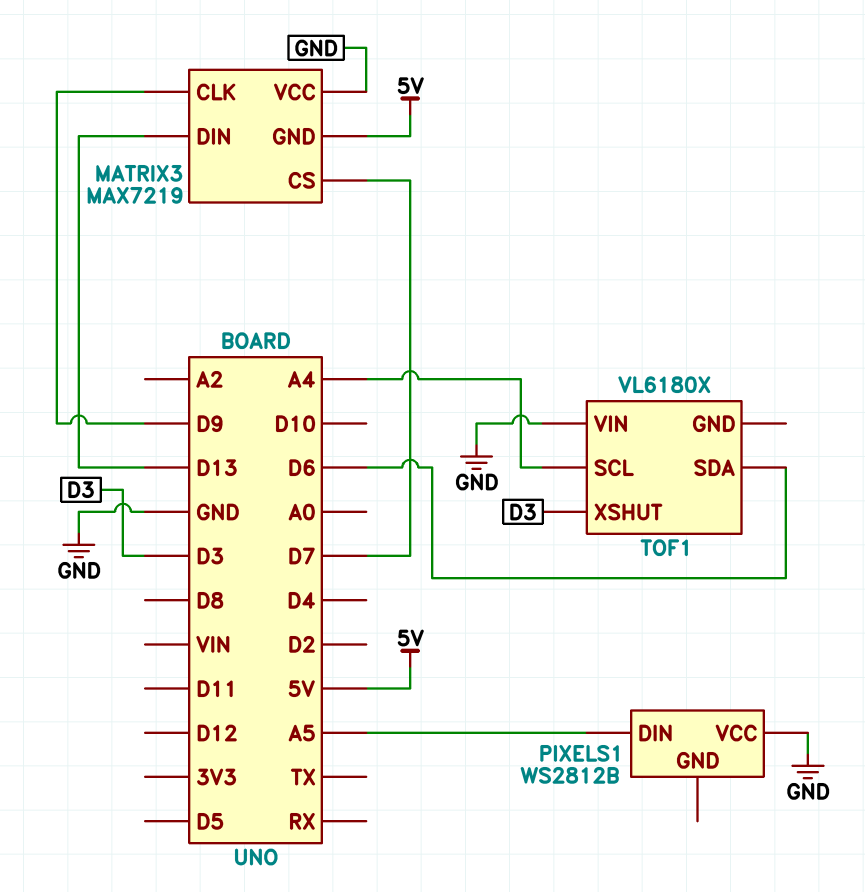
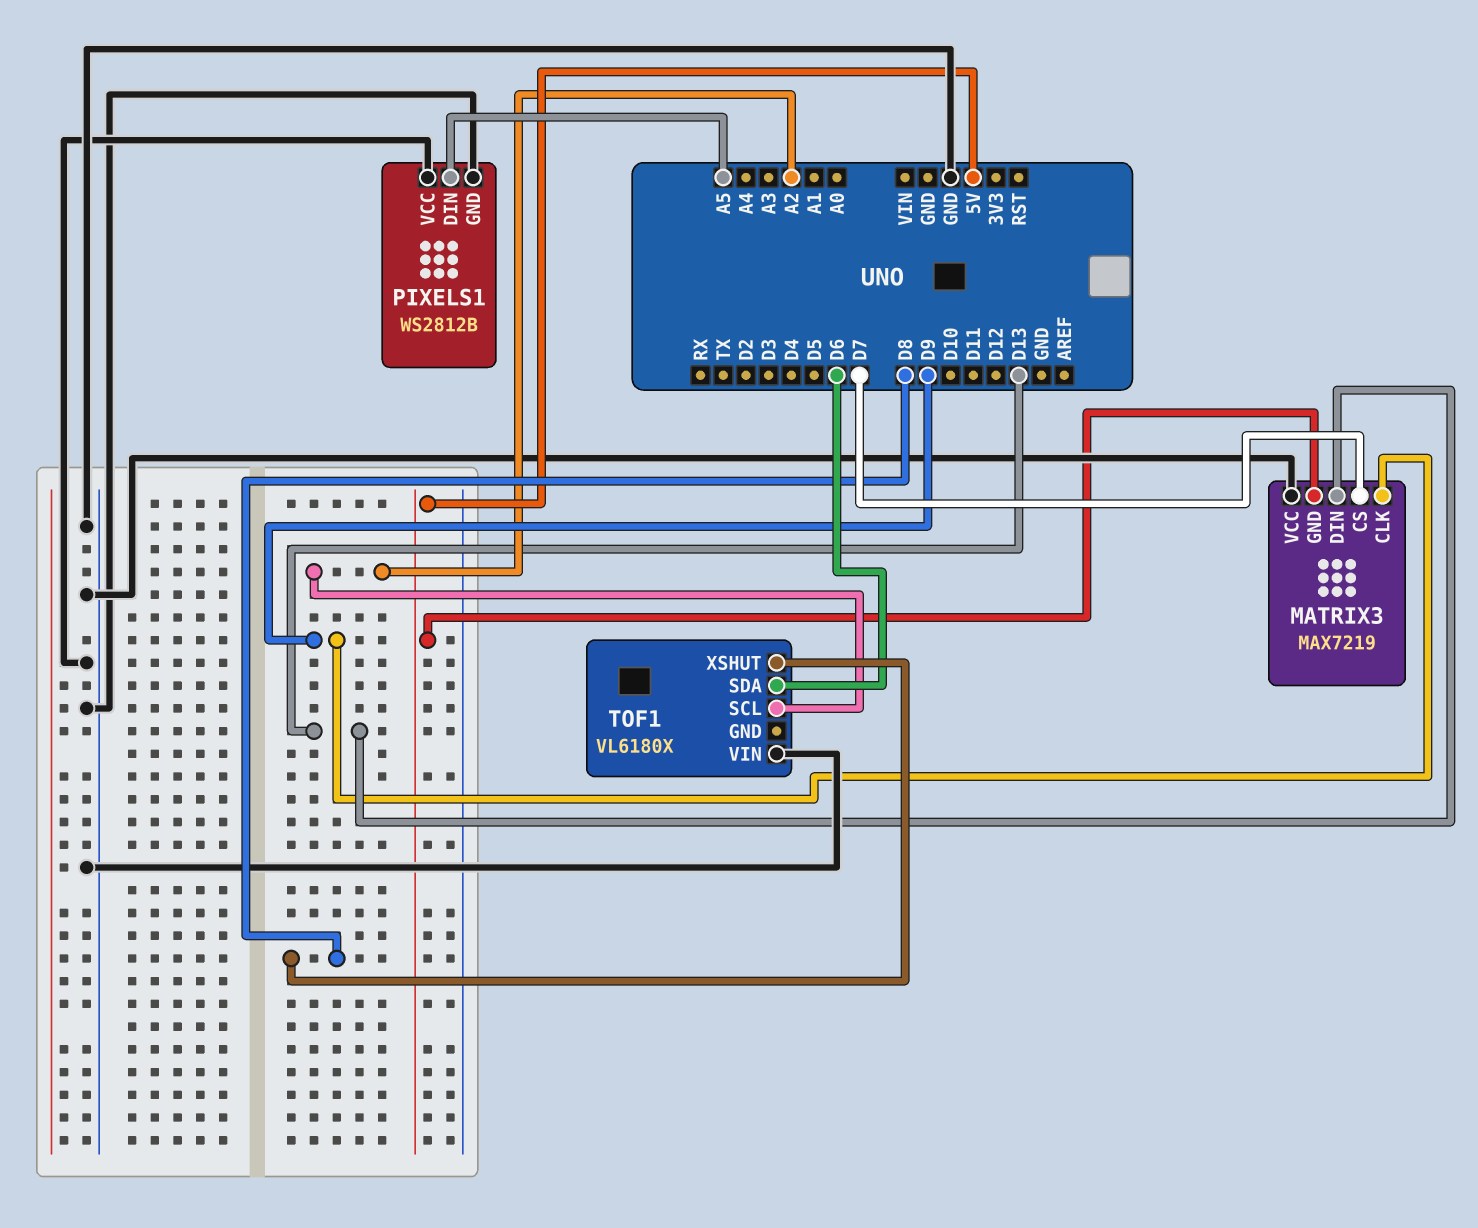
PIXELS1 pin GND: none -> GND
TOF1 pin SCL: A4 -> A2
TOF1 pin XSHUT: D3 -> D8

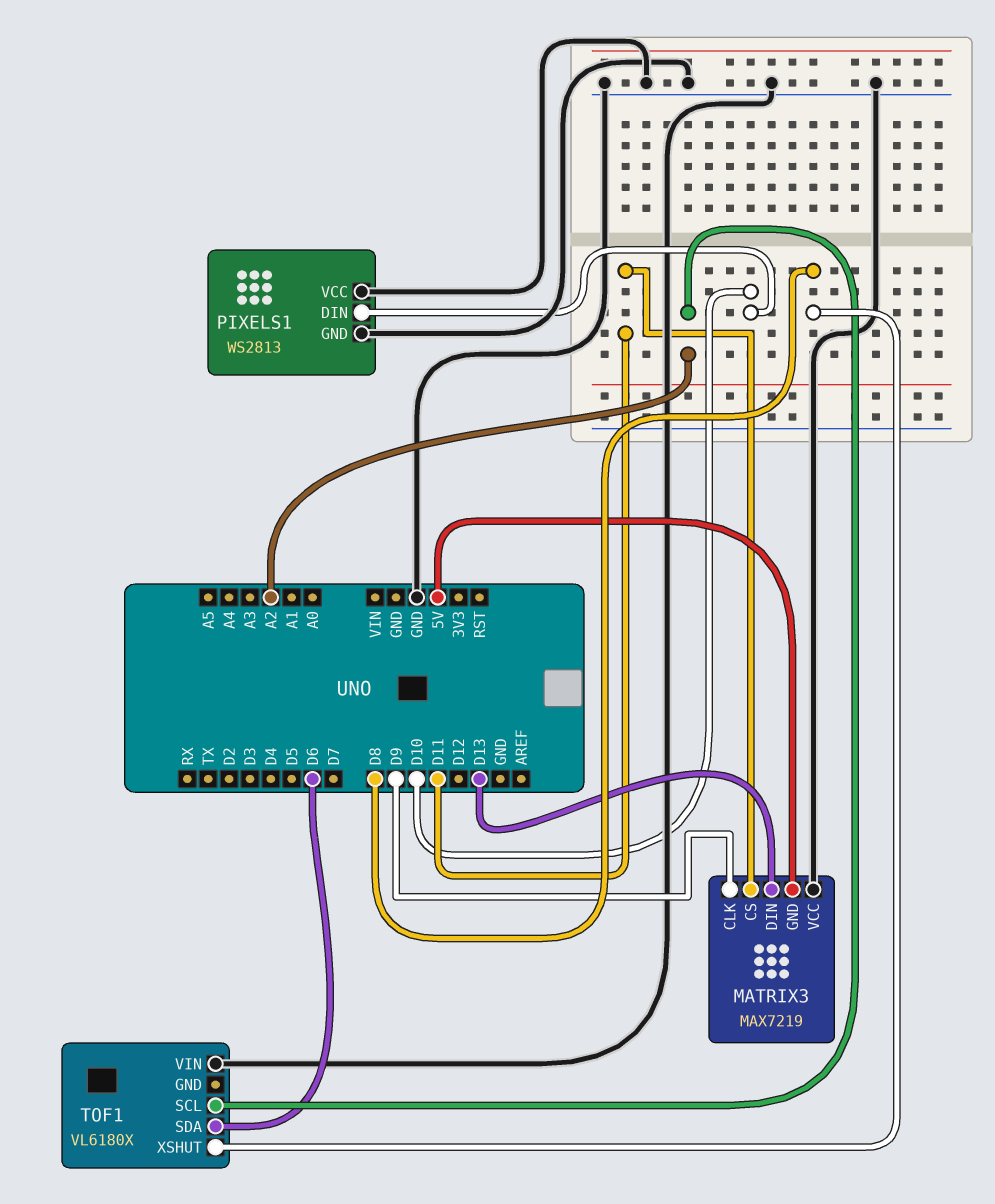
MATRIX3 pin CS: D7 -> D11
PIXELS1: WS2812B -> WS2813
PIXELS1 pin DIN: A5 -> D10

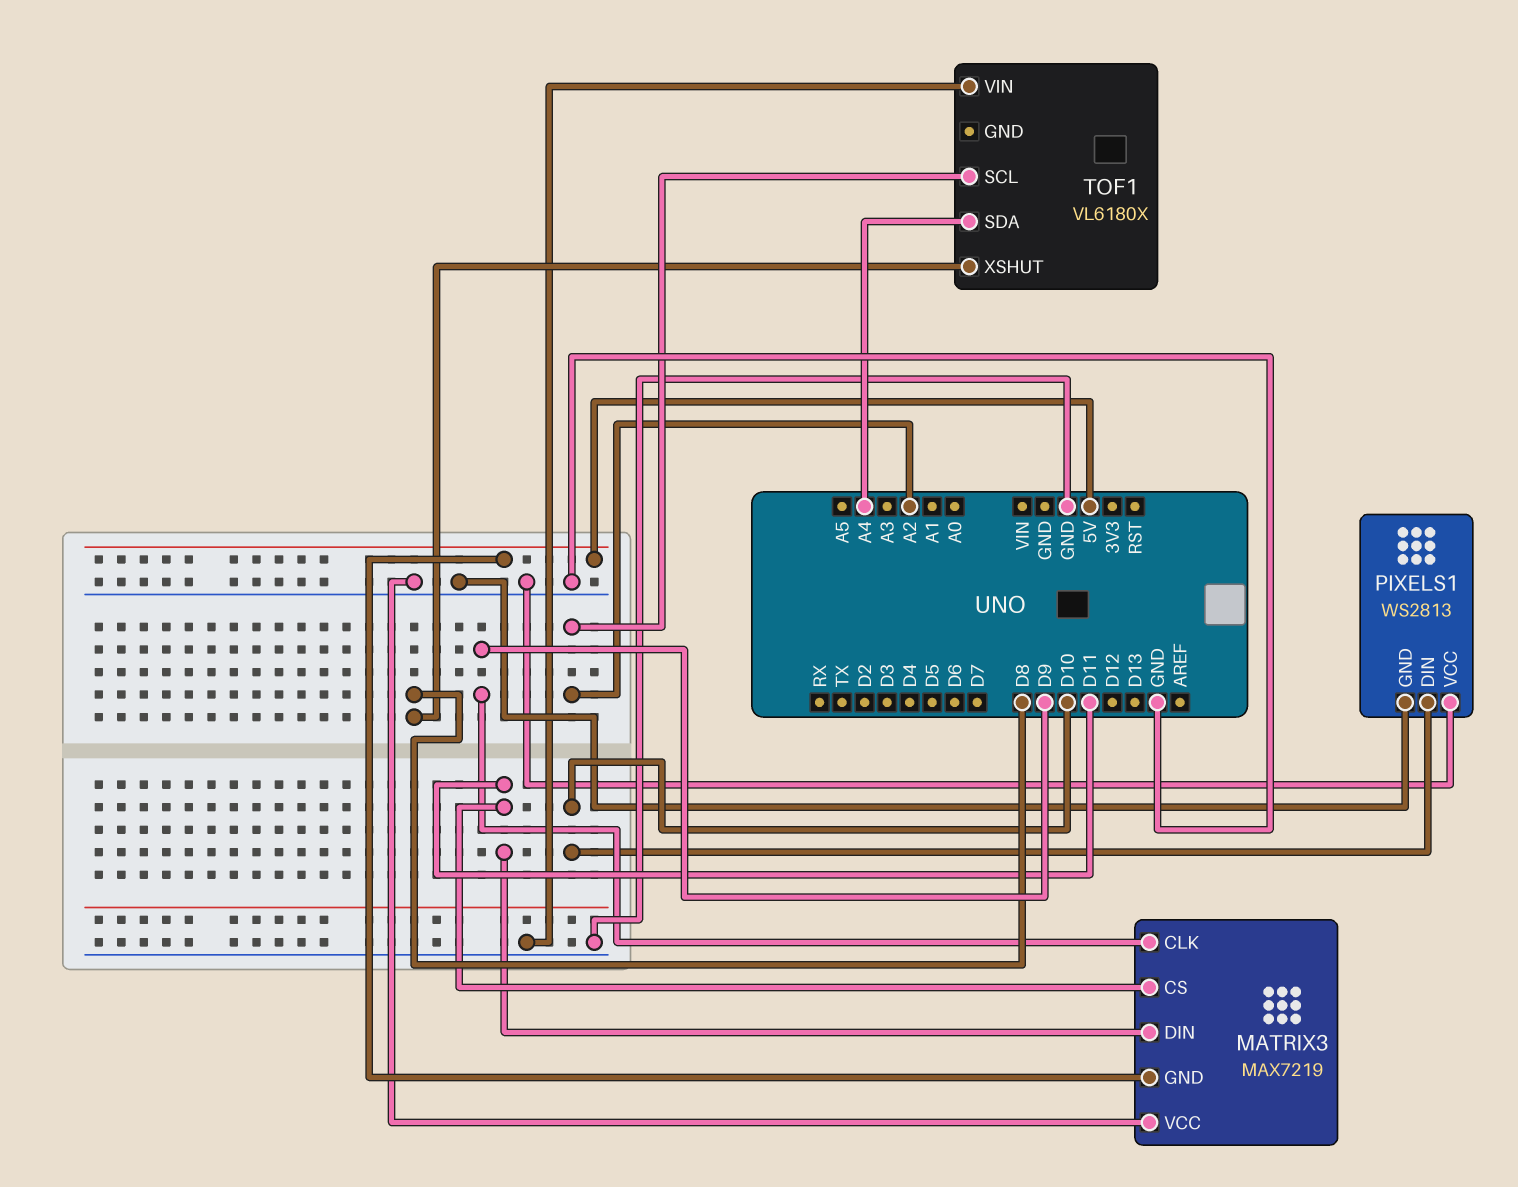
MATRIX3 pin DIN: D13 -> D11
TOF1 pin SDA: D6 -> A4

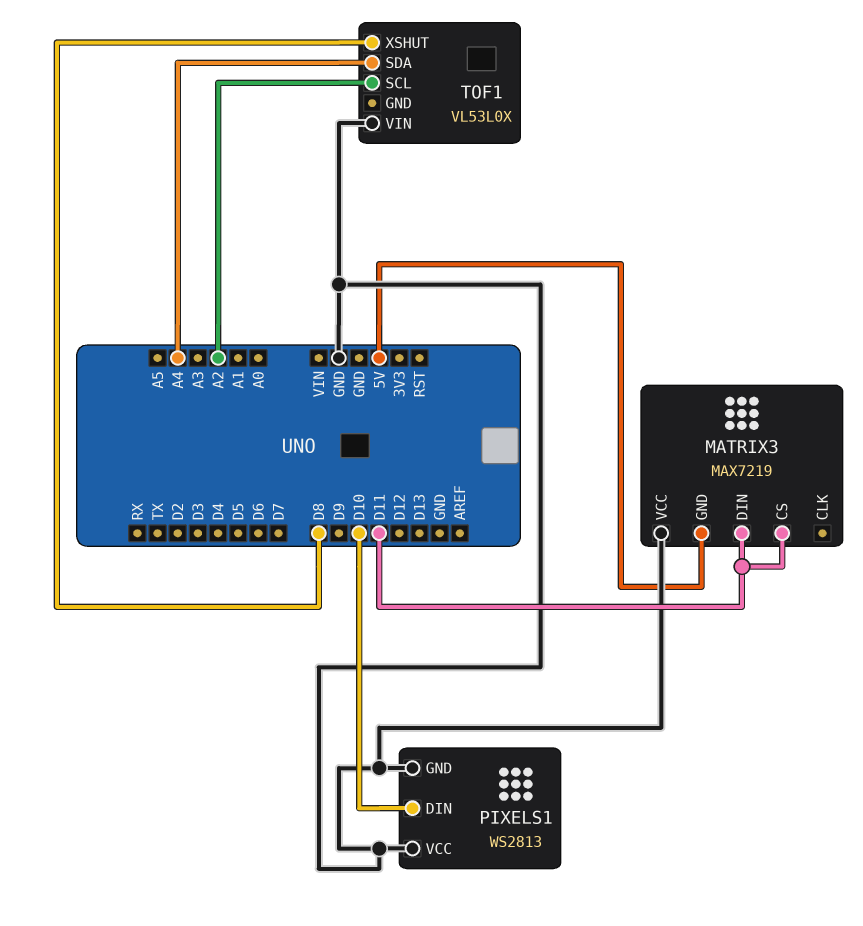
MATRIX3 pin CLK: D9 -> none
TOF1: VL6180X -> VL53L0X

